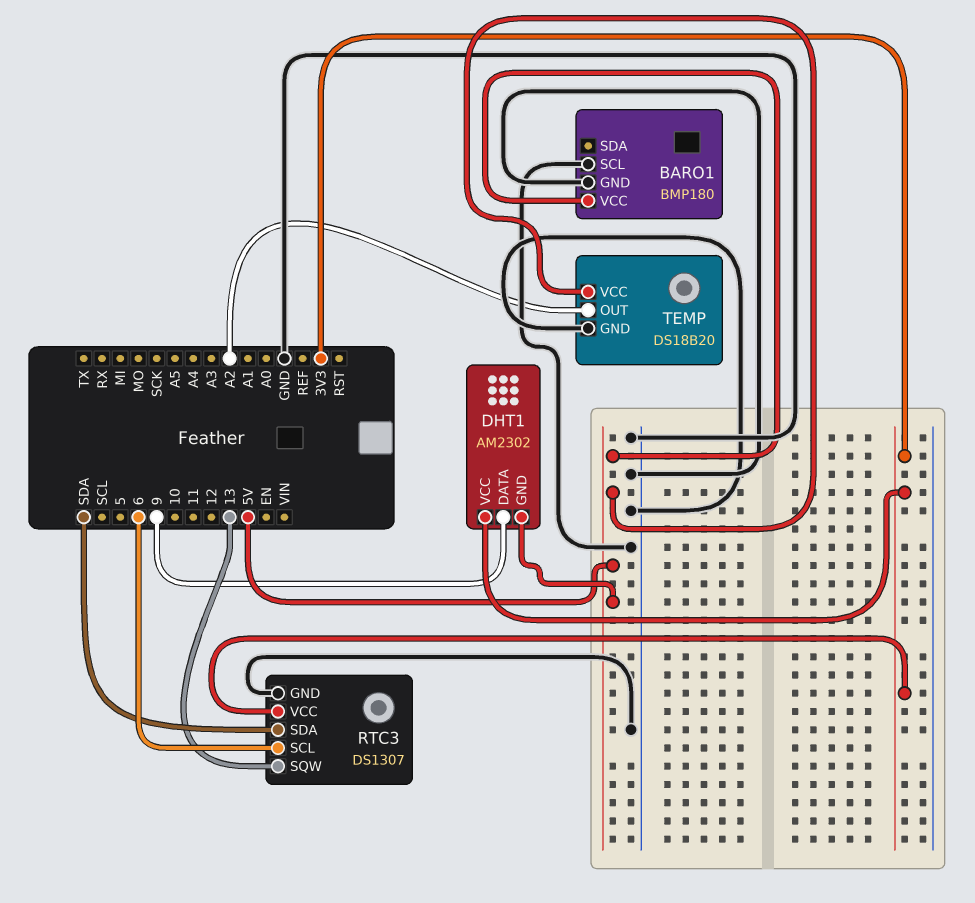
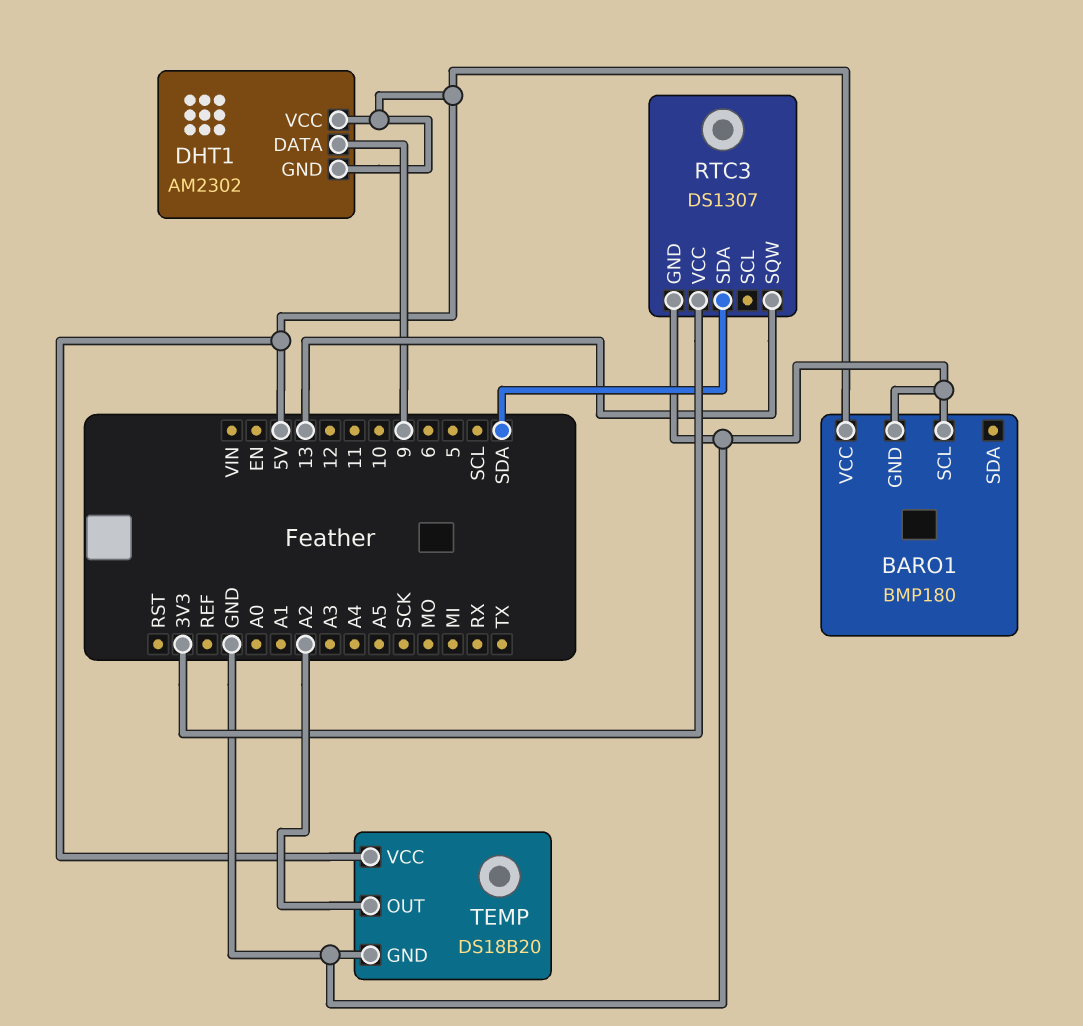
DHT1 pin VCC: 3V3 -> 5V
RTC3 pin SCL: 6 -> none

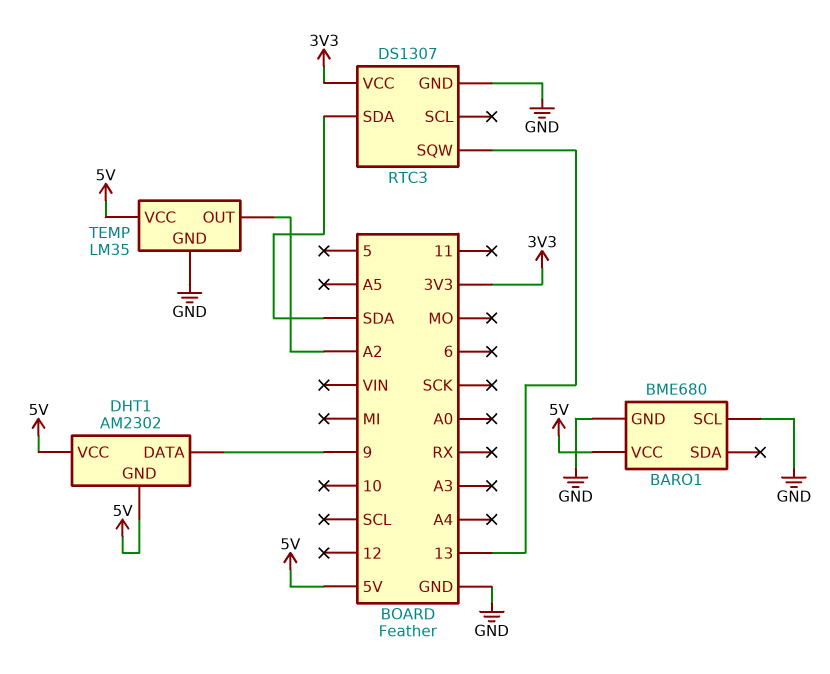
BARO1: BMP180 -> BME680
TEMP: DS18B20 -> LM35

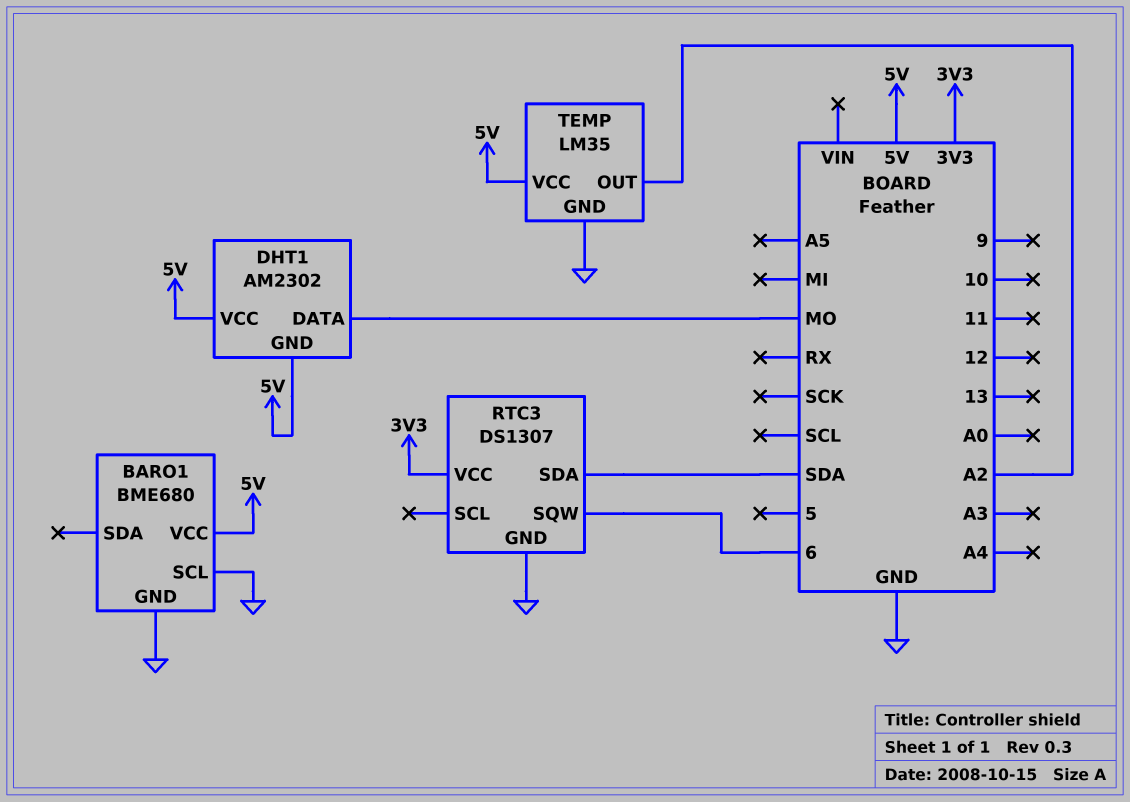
DHT1 pin DATA: 9 -> MO
RTC3 pin SQW: 13 -> 6

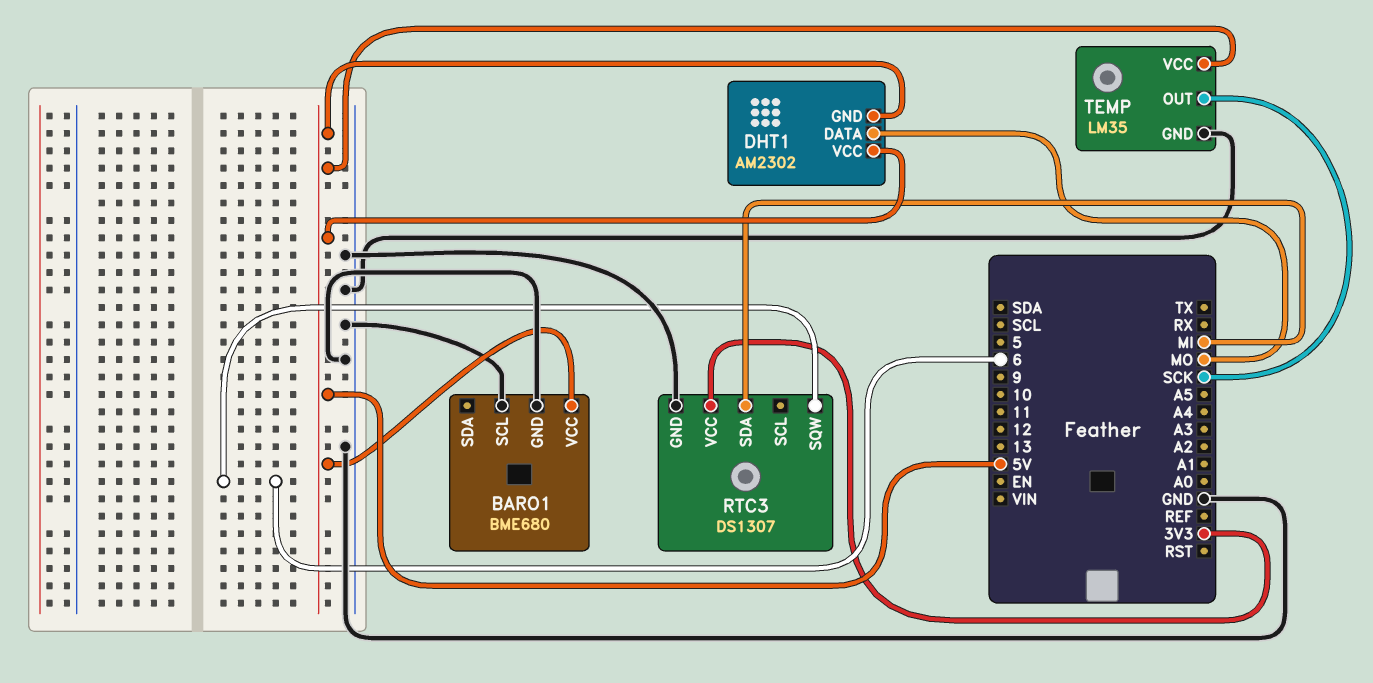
RTC3 pin SDA: SDA -> MI
TEMP pin OUT: A2 -> SCK

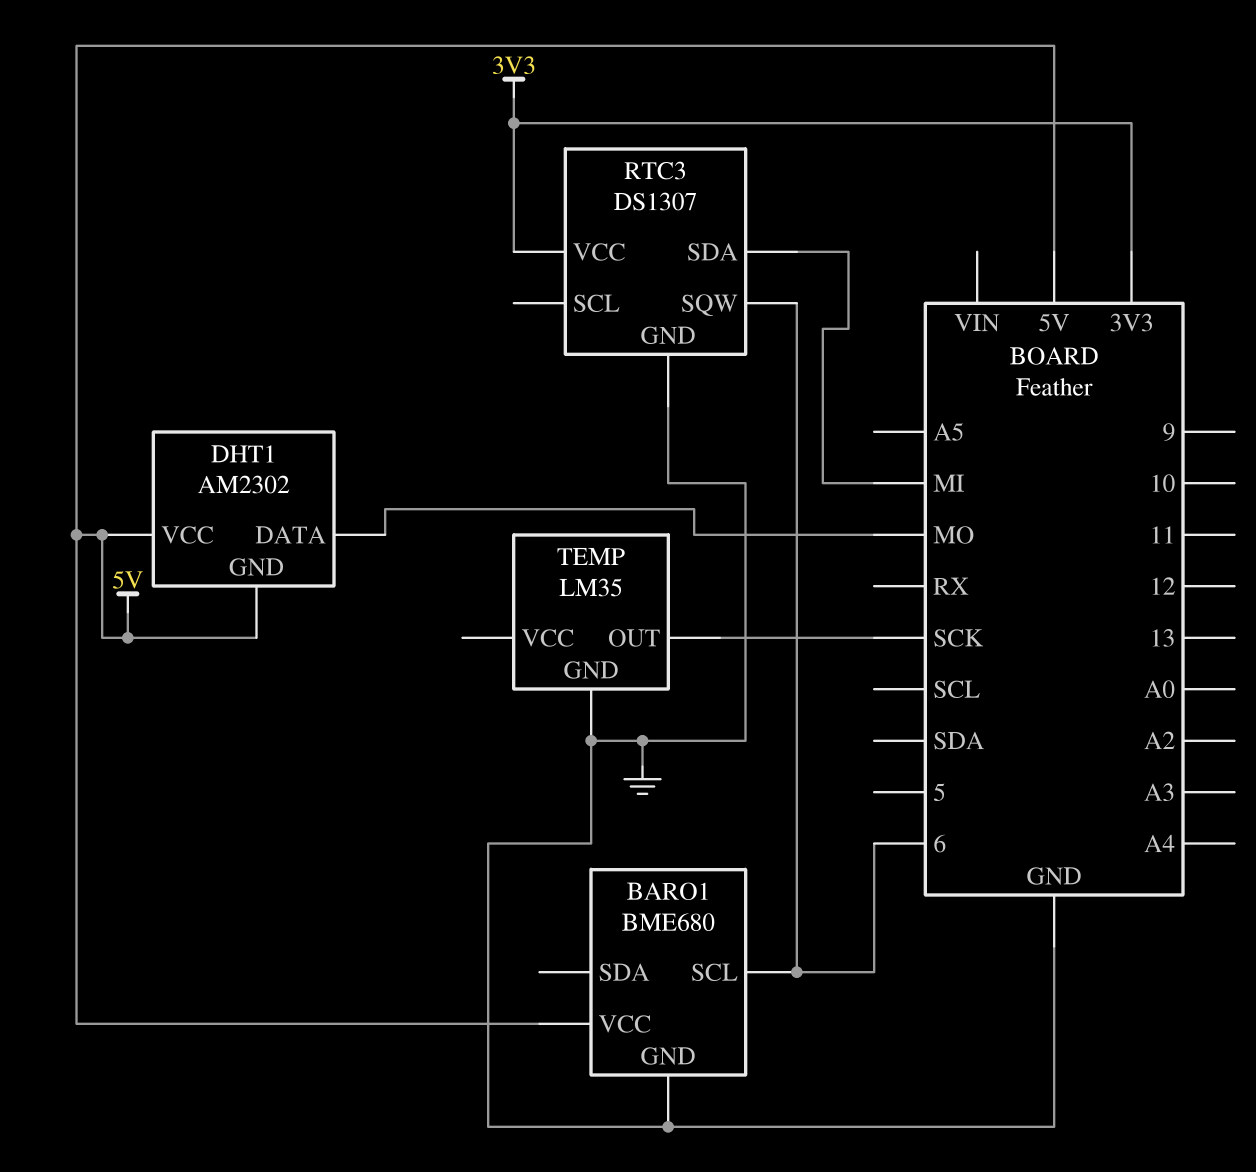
BARO1 pin SCL: GND -> 6
TEMP pin VCC: 5V -> none

